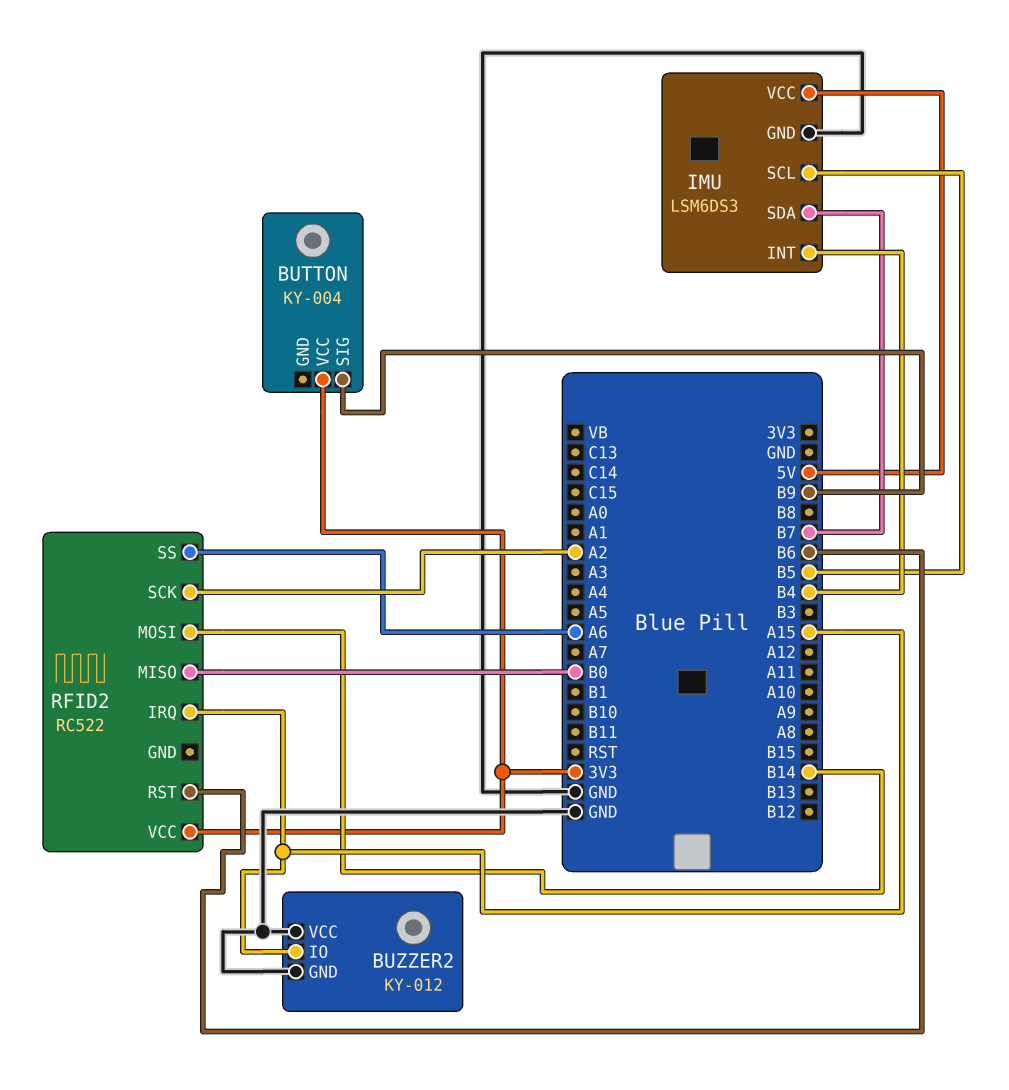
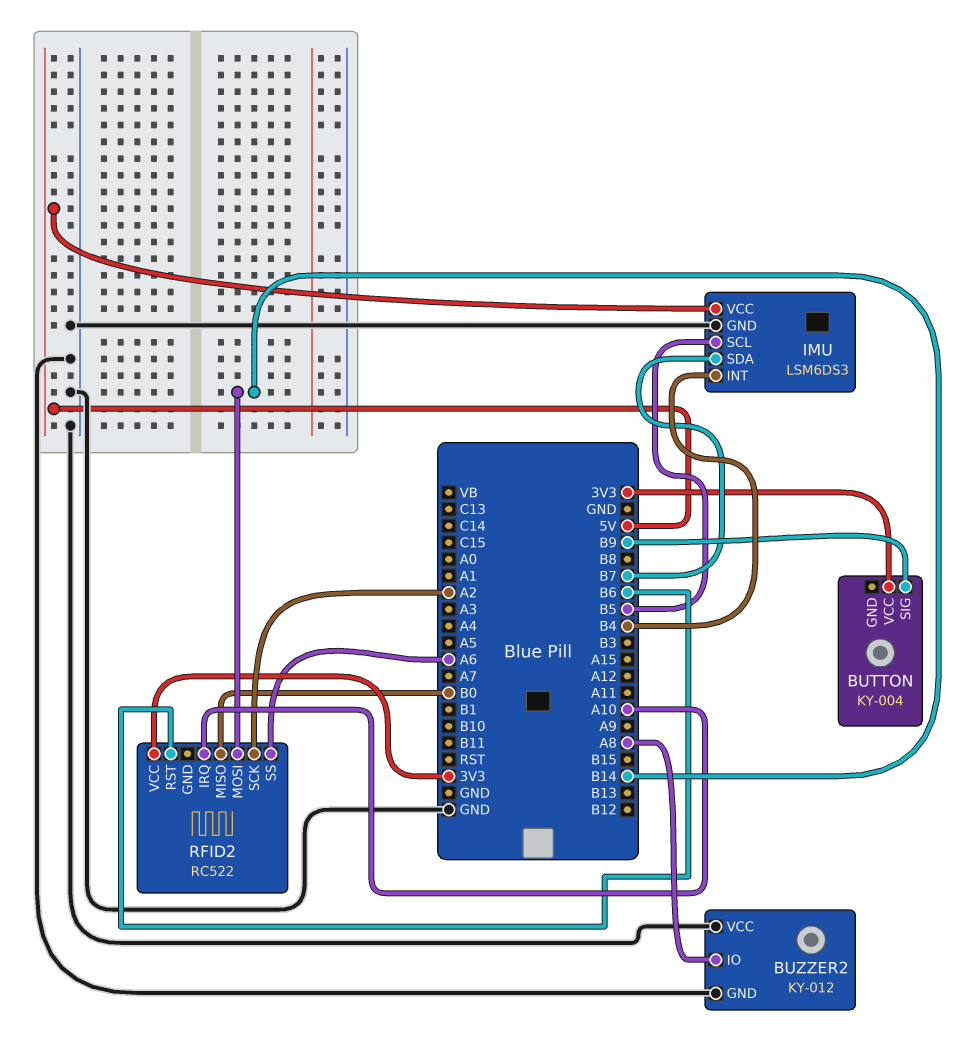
BUZZER2 pin IO: A15 -> A8
RFID2 pin IRQ: A15 -> A10

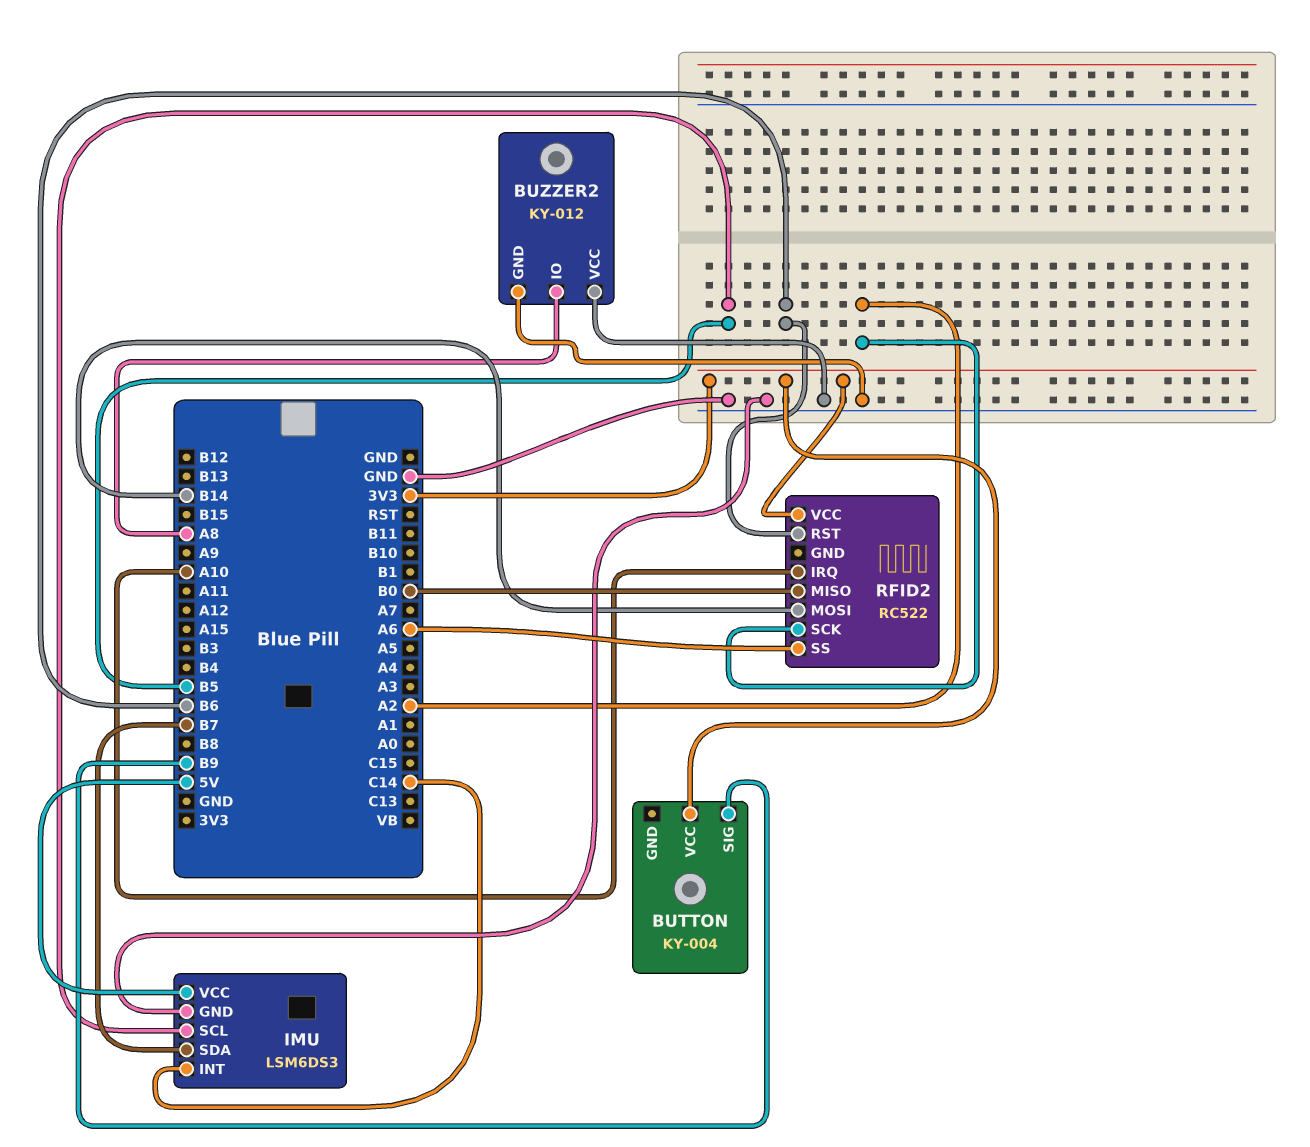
IMU pin INT: B4 -> C14

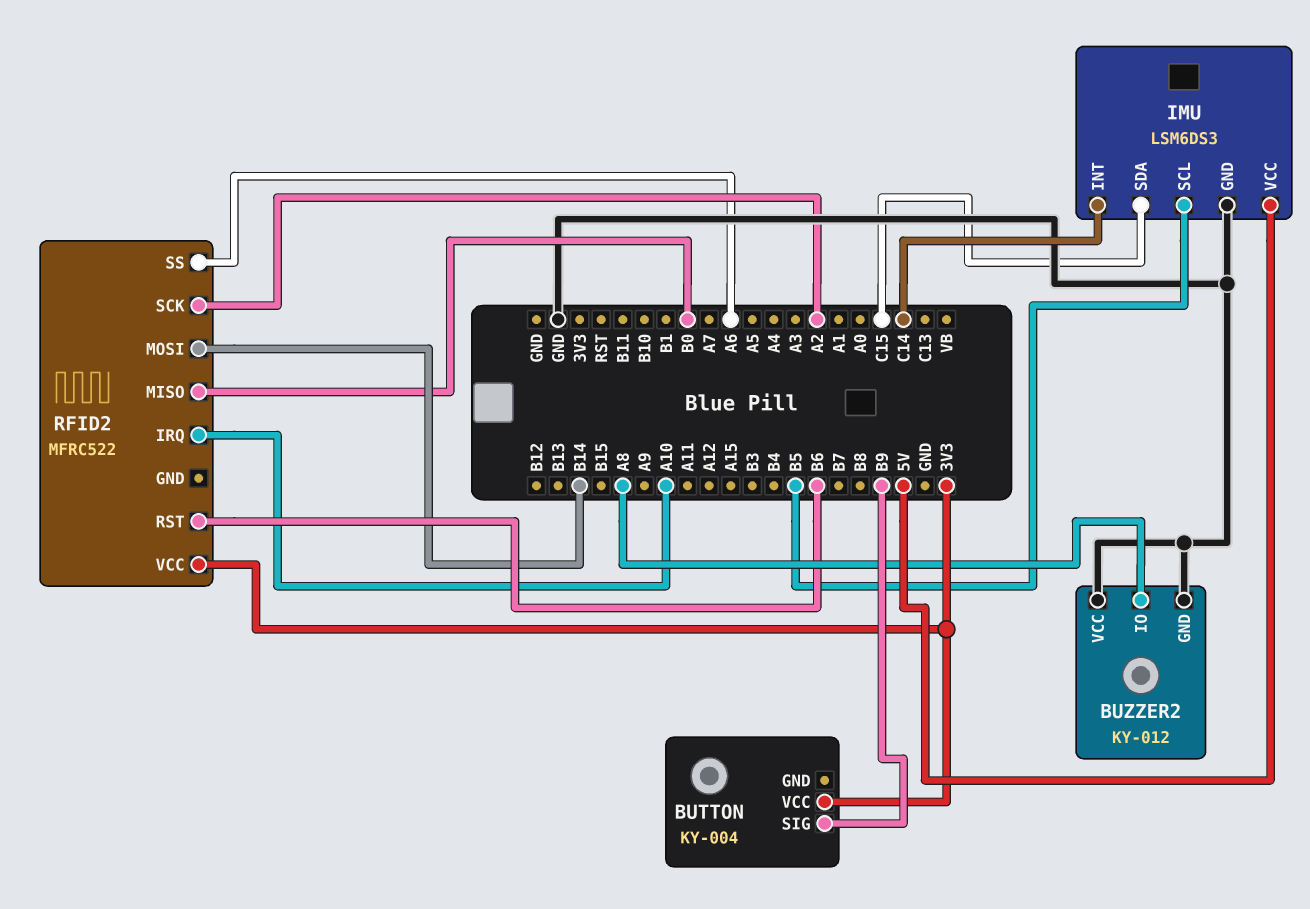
IMU pin SDA: B7 -> C15
RFID2: RC522 -> MFRC522

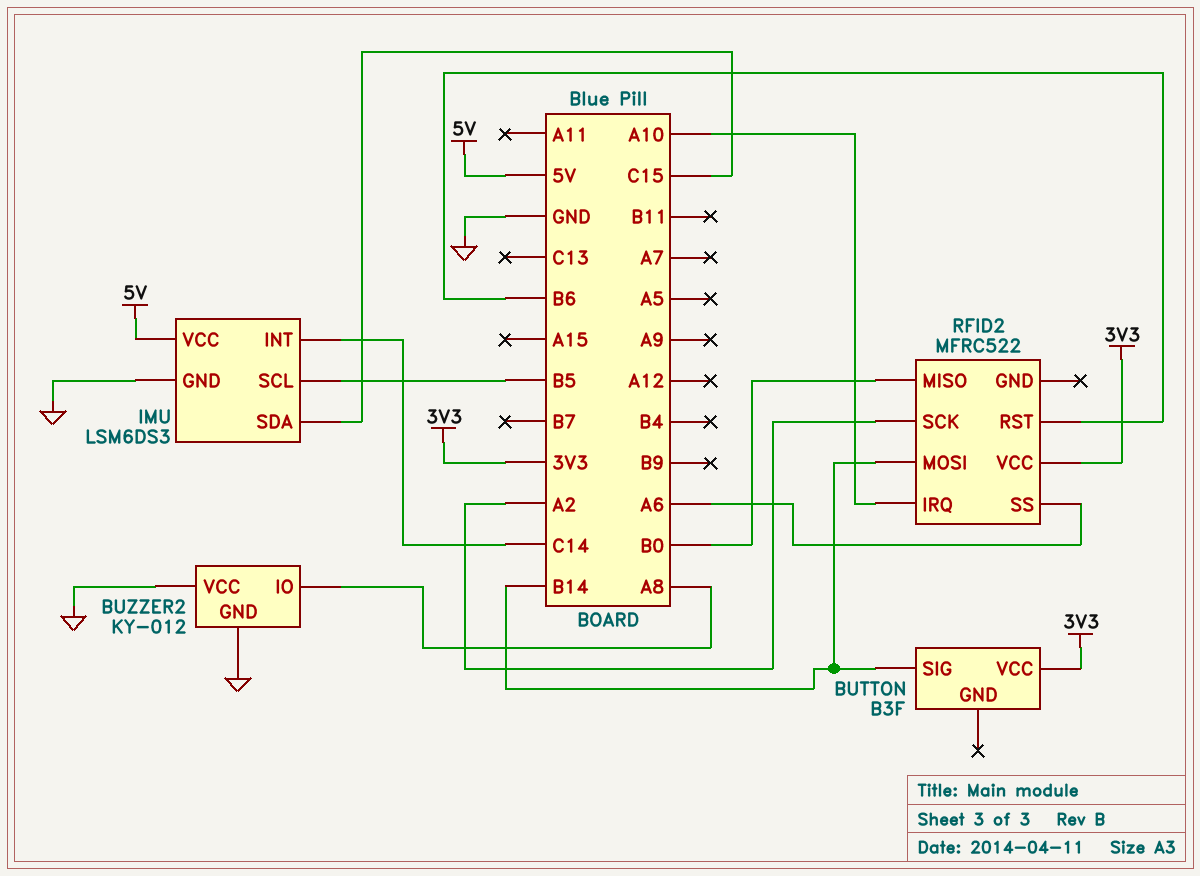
BUTTON: KY-004 -> B3F
BUTTON pin SIG: B9 -> B14

